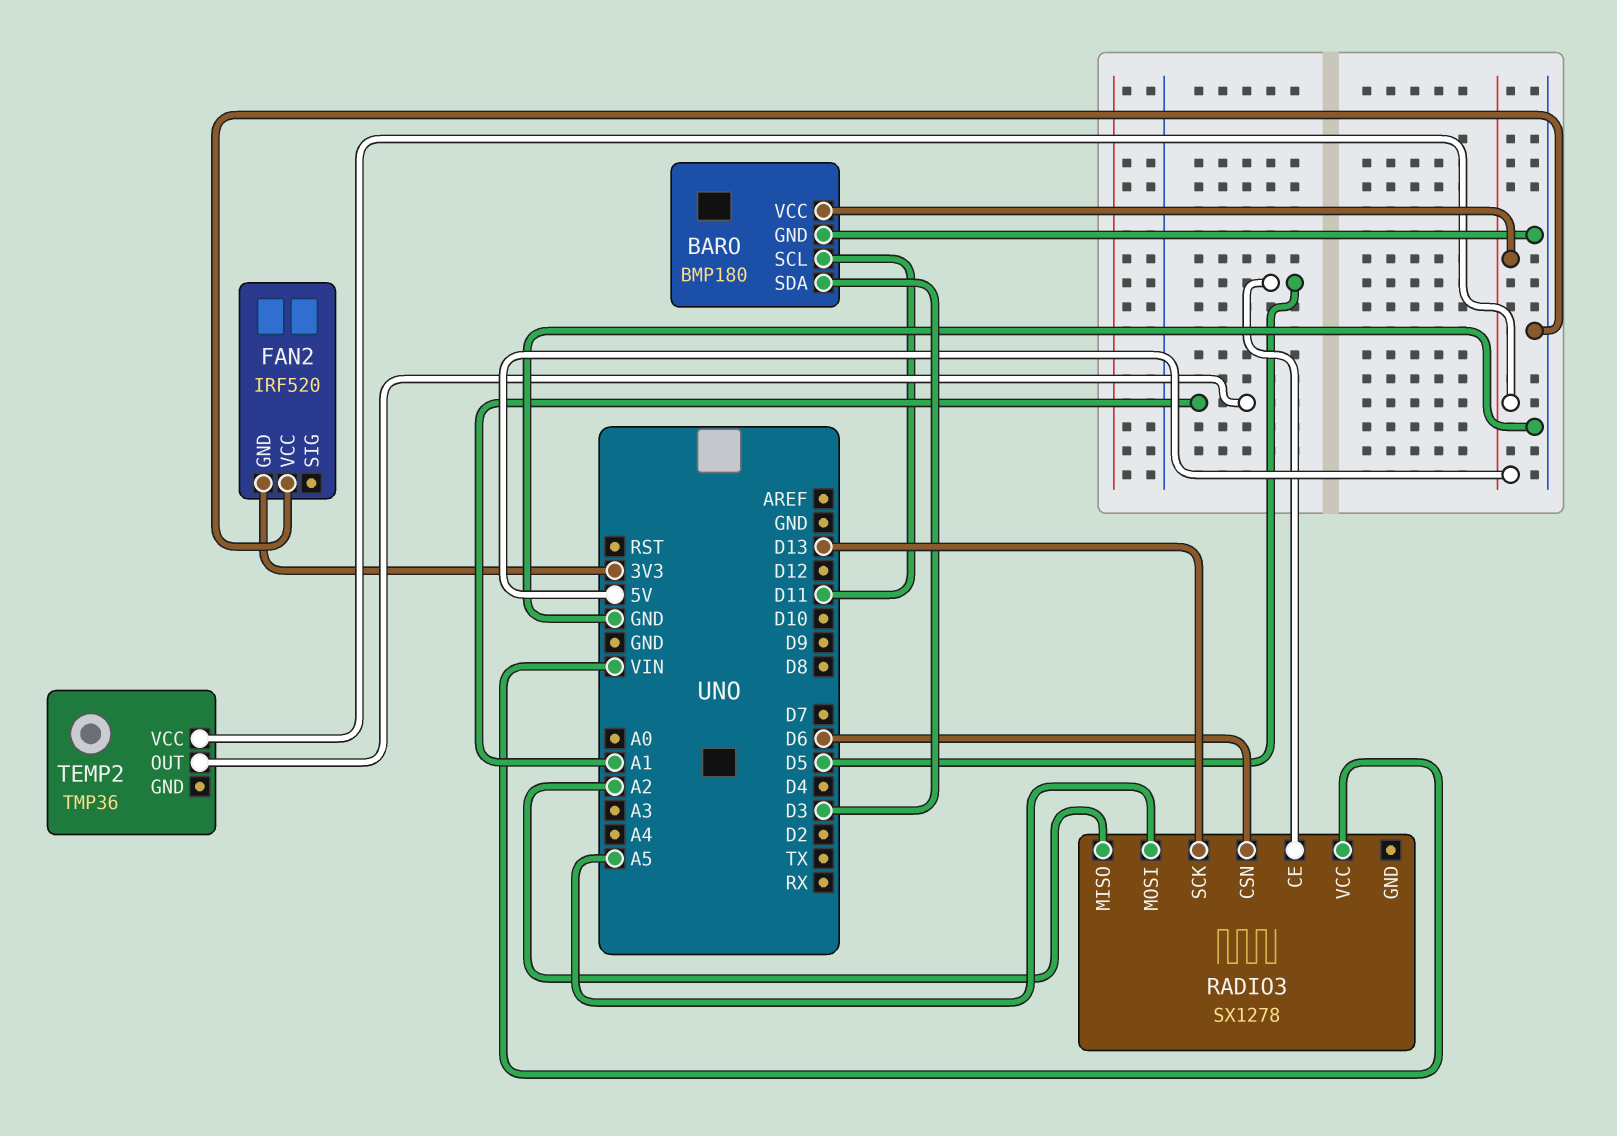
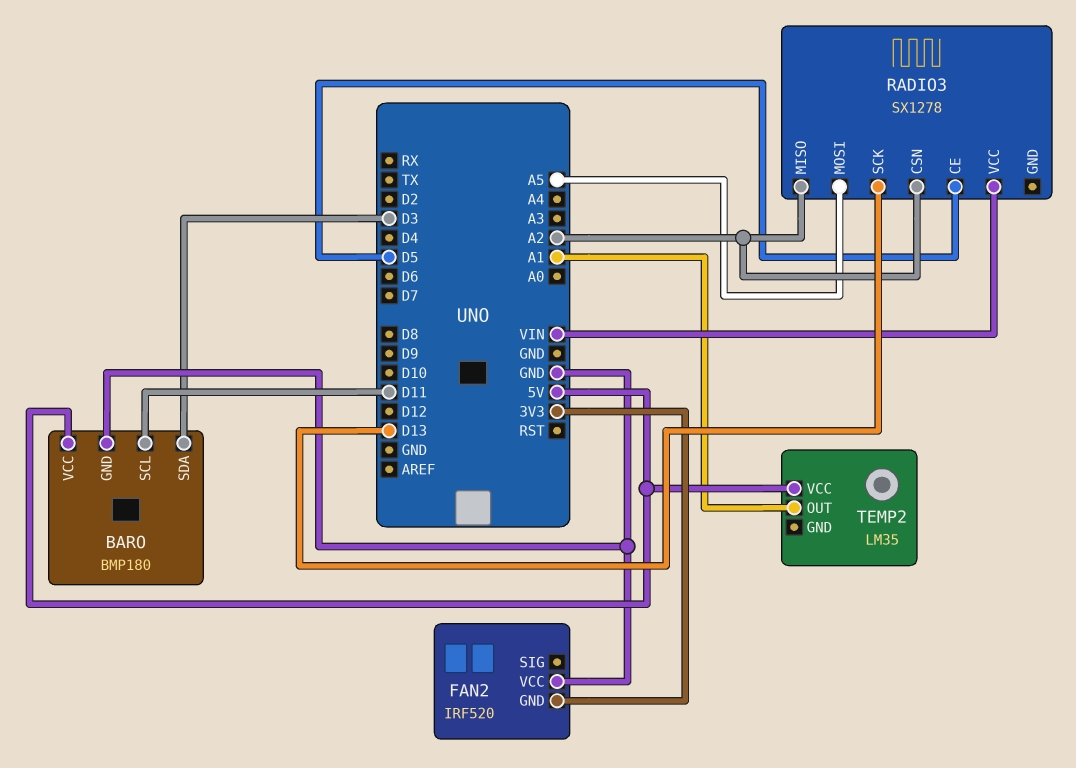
RADIO3 pin CSN: D6 -> A2
TEMP2: TMP36 -> LM35

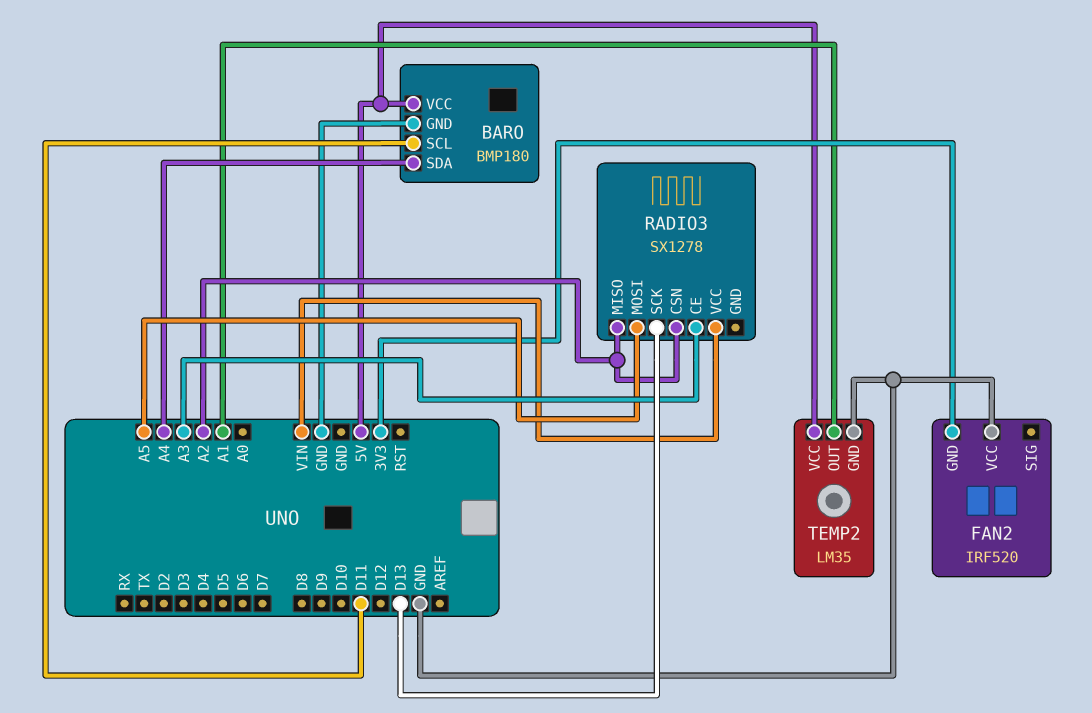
BARO pin SDA: D3 -> A4
RADIO3 pin CE: D5 -> A3
TEMP2 pin GND: none -> GND

